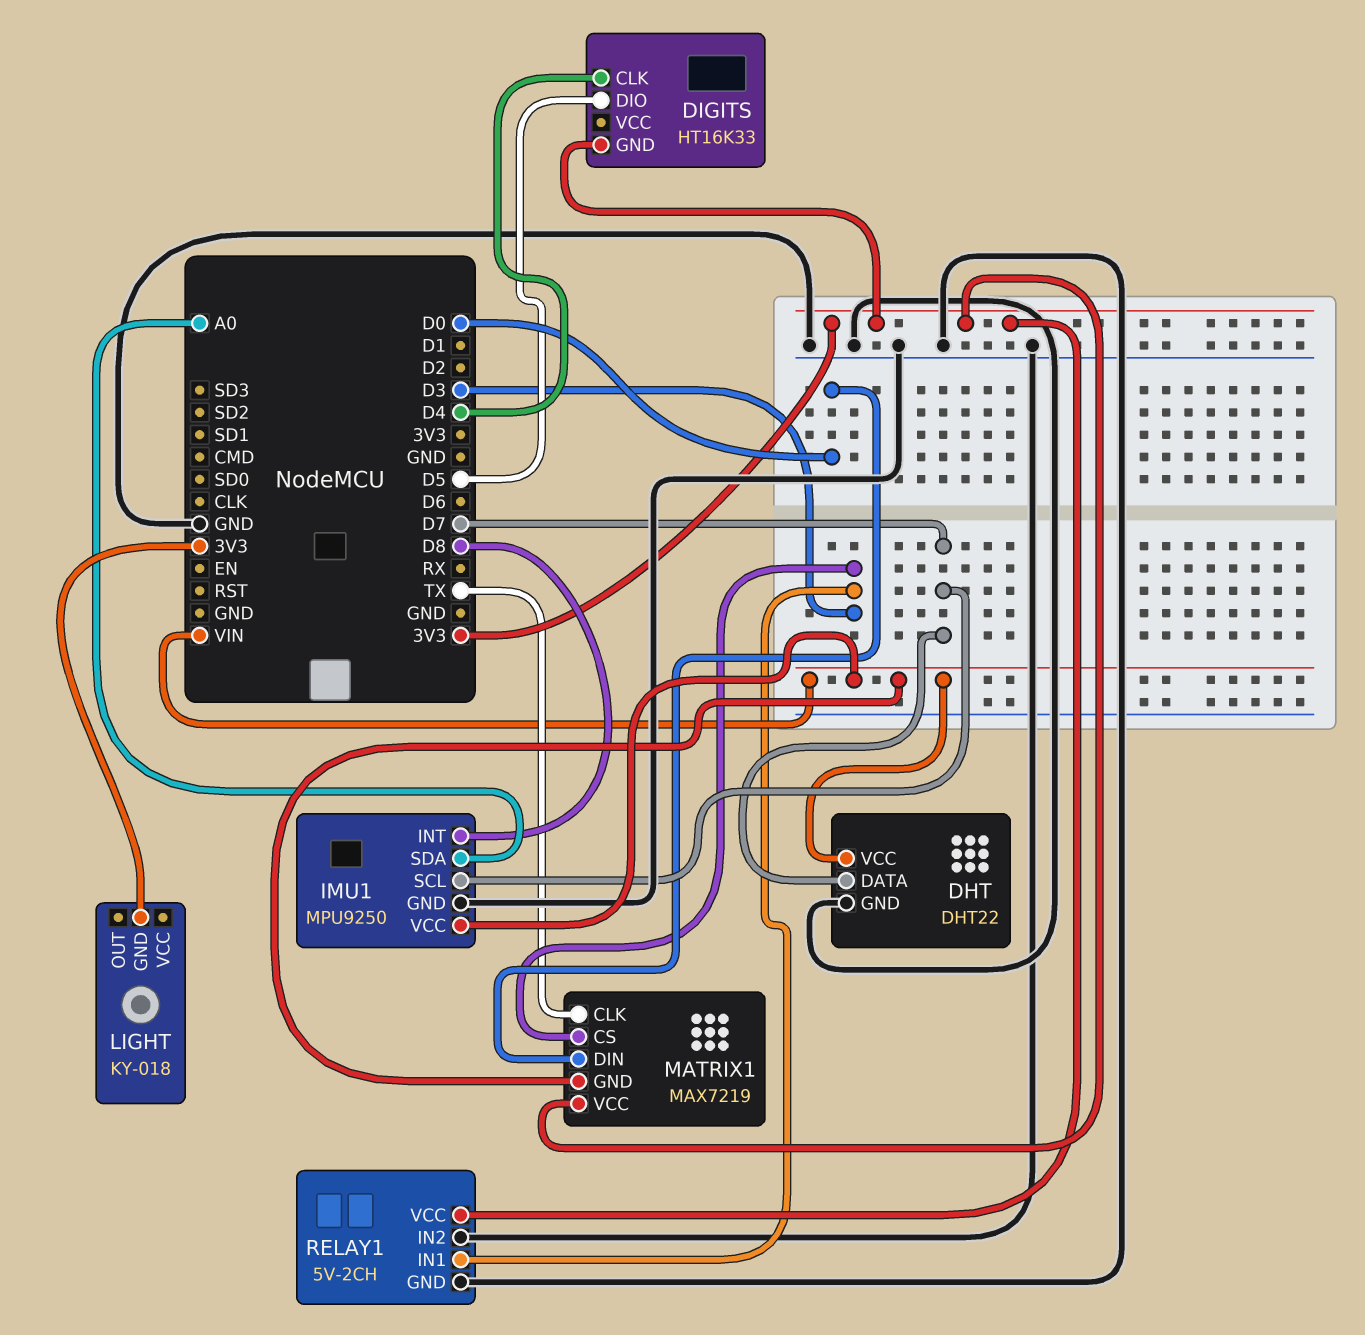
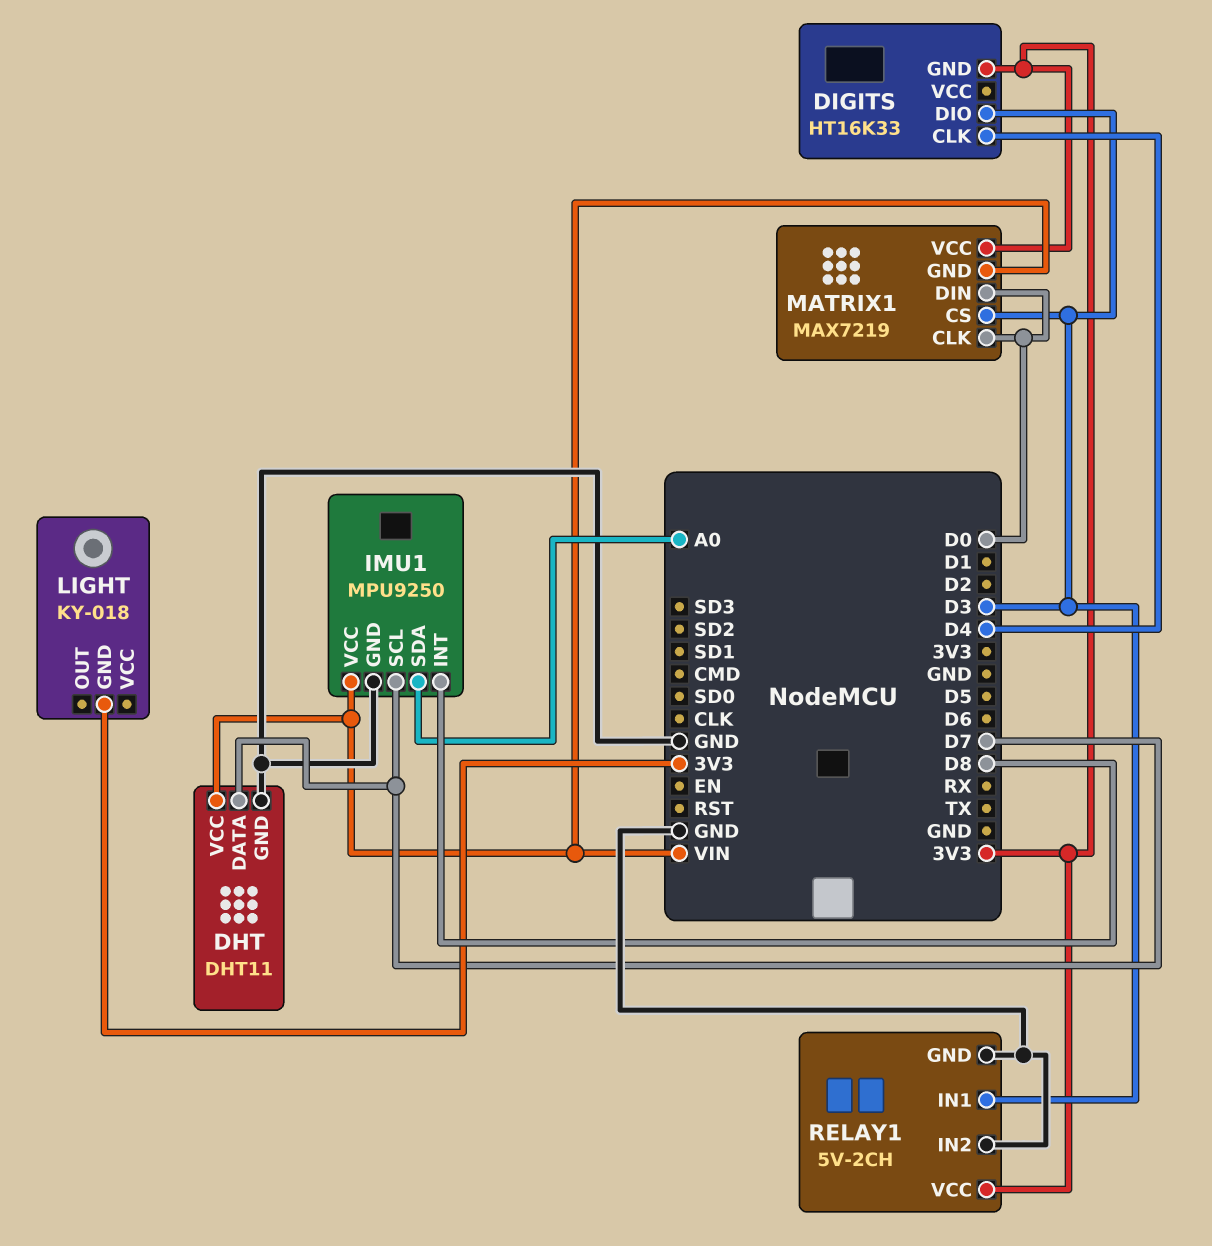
DHT: DHT22 -> DHT11
DIGITS pin DIO: D5 -> D3
MATRIX1 pin CLK: TX -> D0

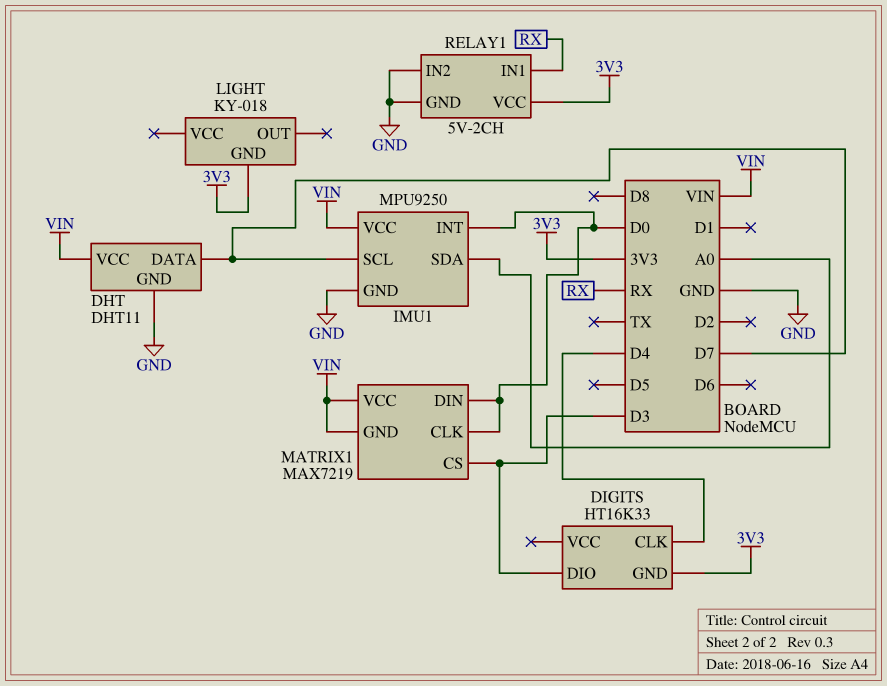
IMU1 pin INT: D8 -> D0
MATRIX1 pin VCC: 3V3 -> VIN
RELAY1 pin IN1: D3 -> RX

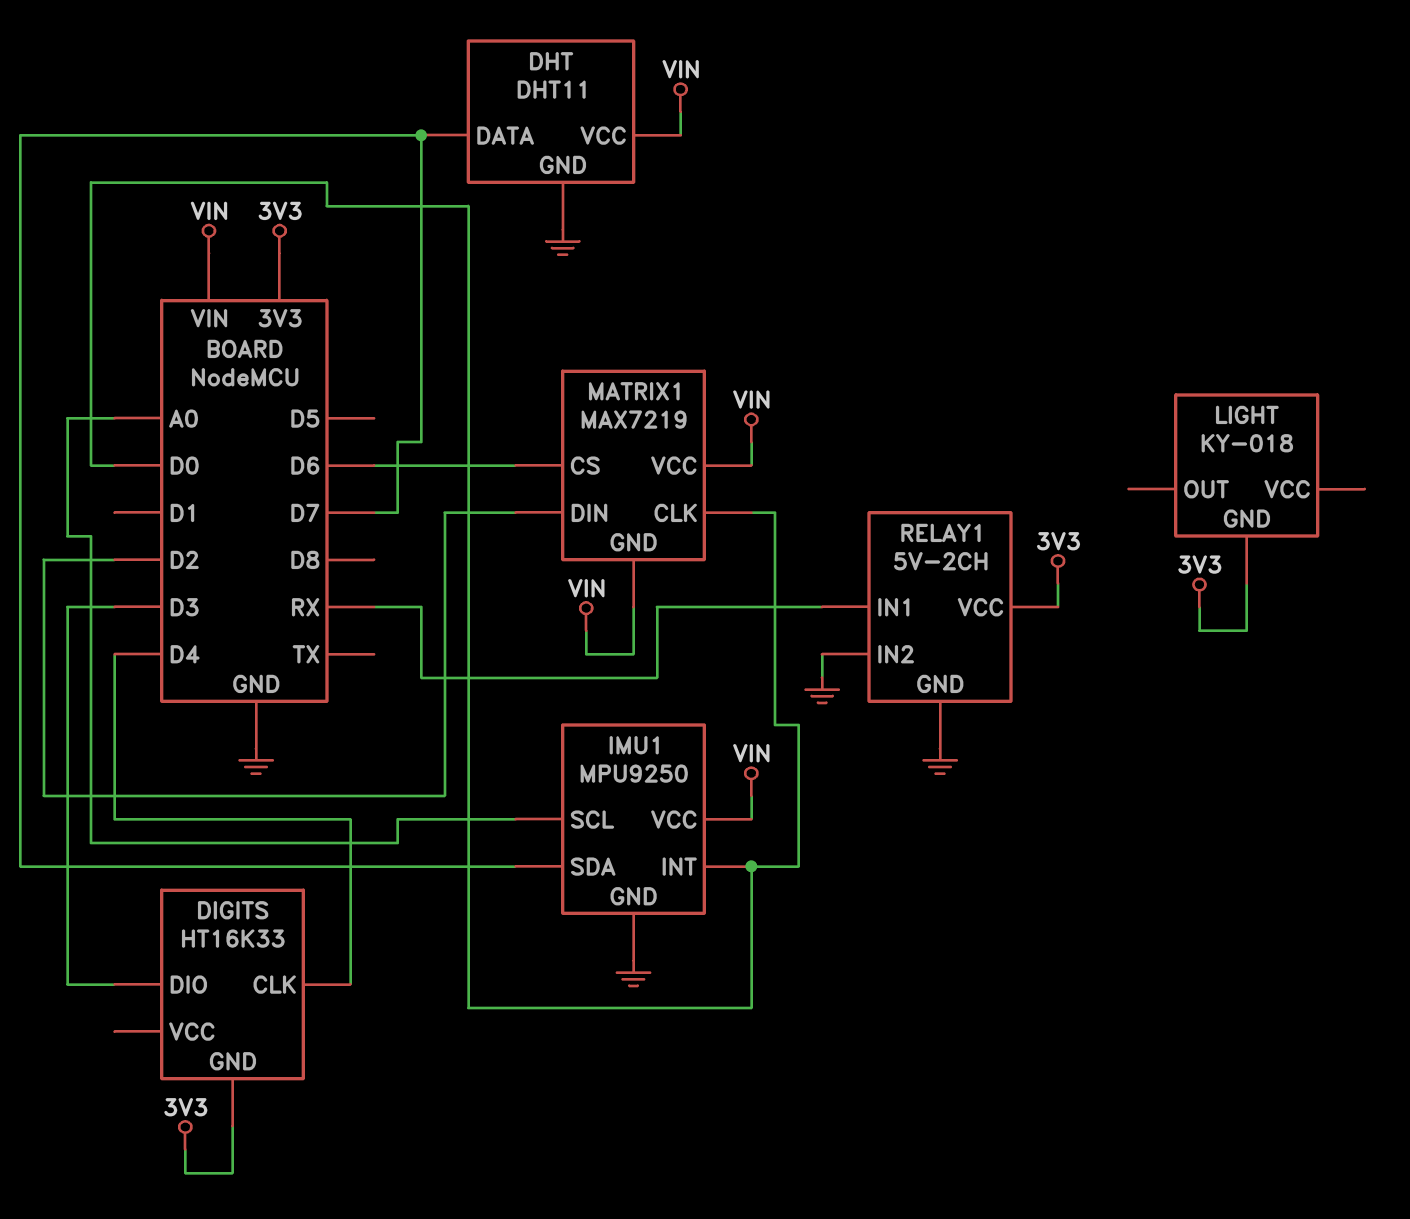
IMU1 pin SCL: D7 -> A0
IMU1 pin SDA: A0 -> D7
MATRIX1 pin CS: D3 -> D6
MATRIX1 pin DIN: D0 -> D2

